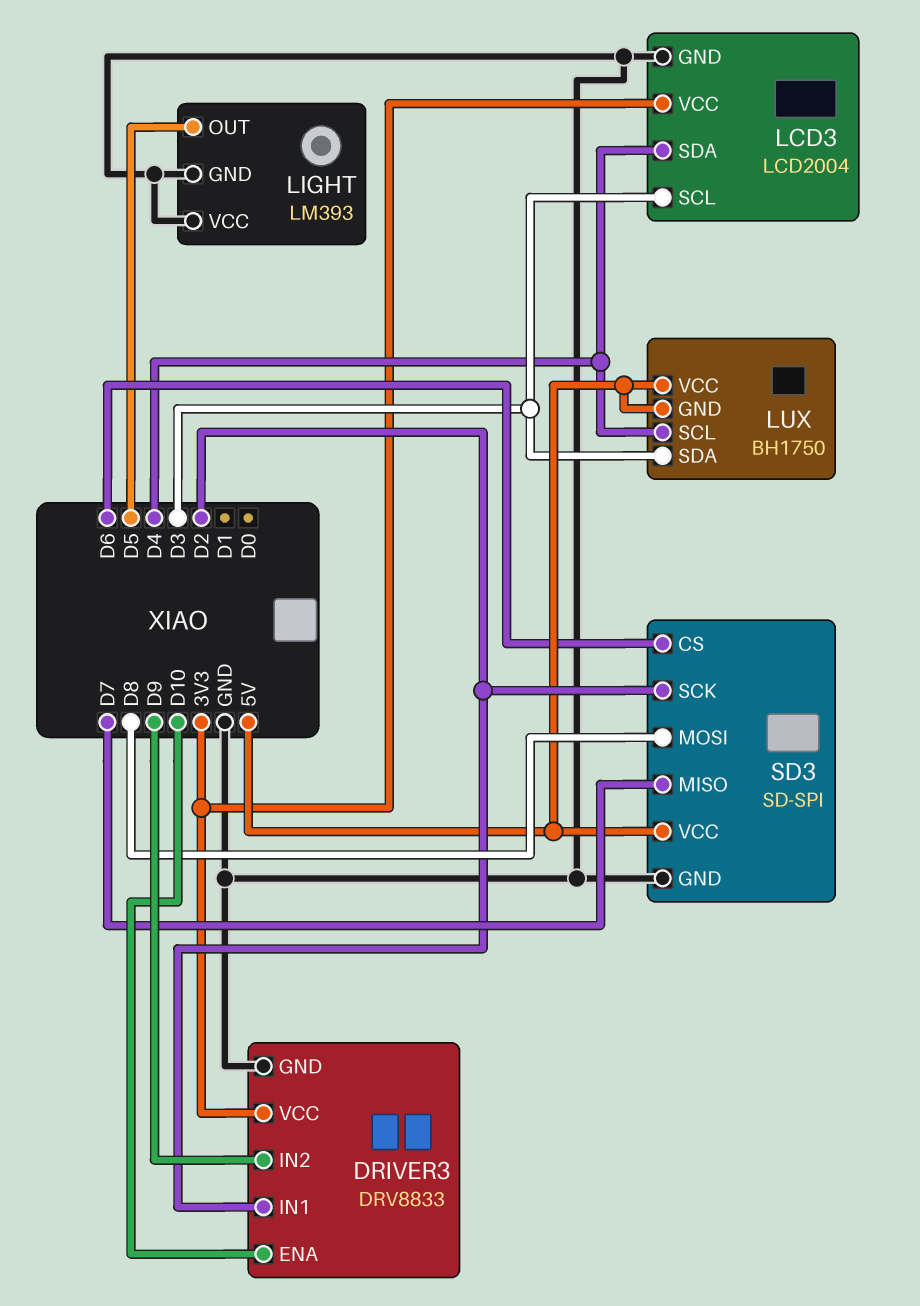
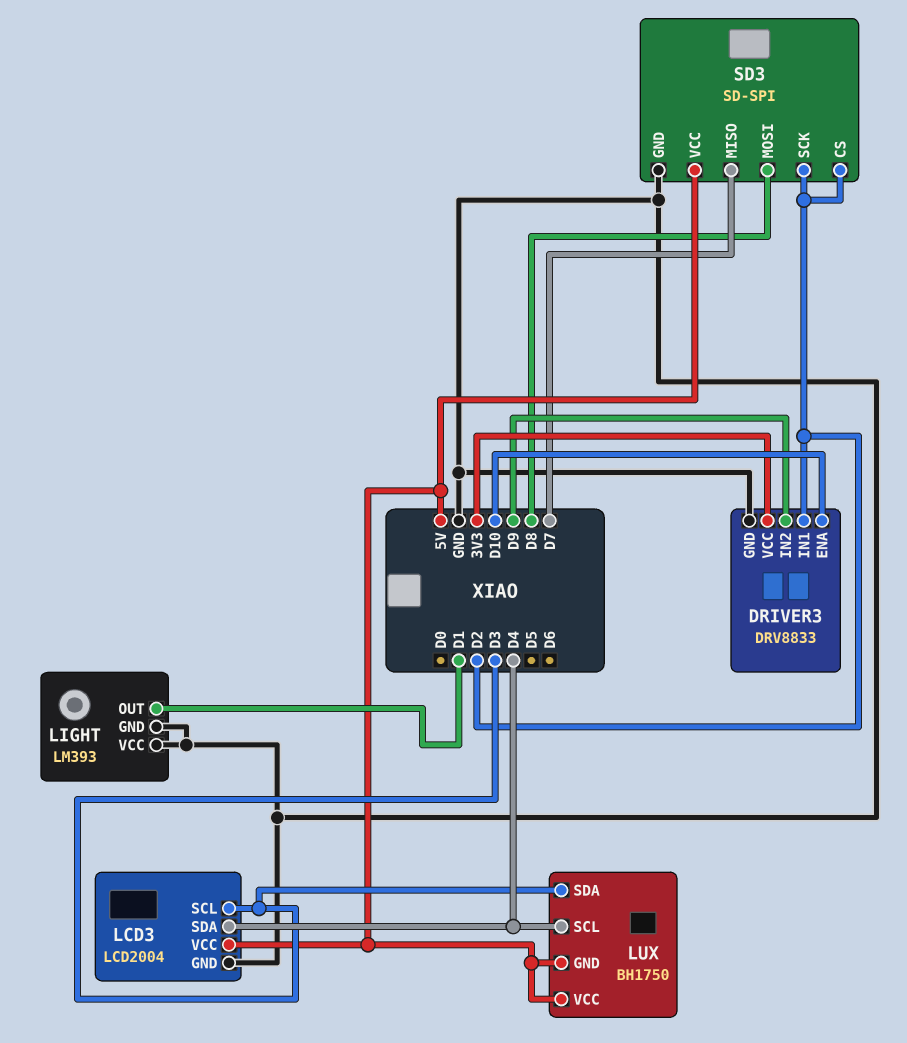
LCD3 pin VCC: 3V3 -> 5V
LIGHT pin OUT: D5 -> D1
SD3 pin CS: D6 -> D2

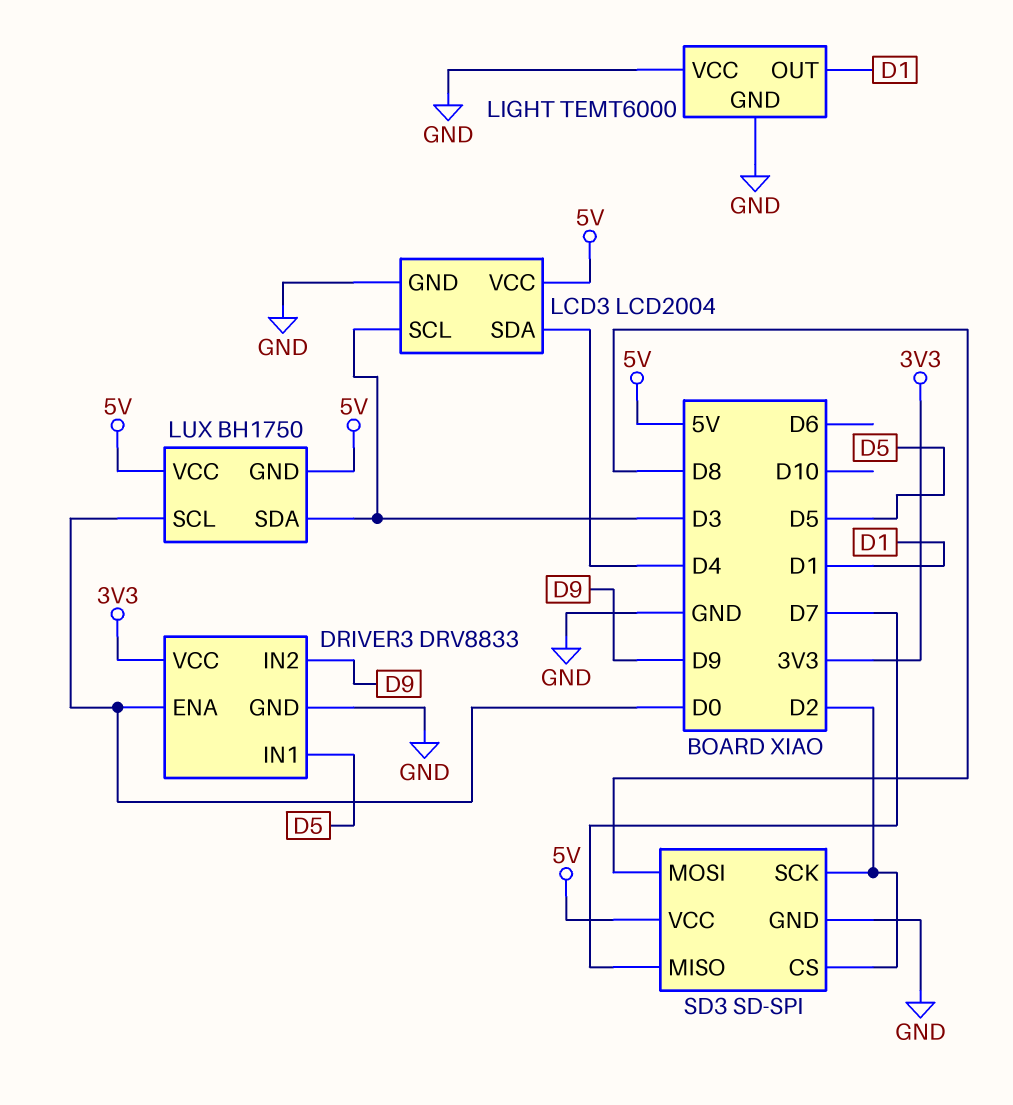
DRIVER3 pin ENA: D10 -> D0
DRIVER3 pin IN1: D2 -> D5
LIGHT: LM393 -> TEMT6000
LUX pin SCL: D4 -> D0

